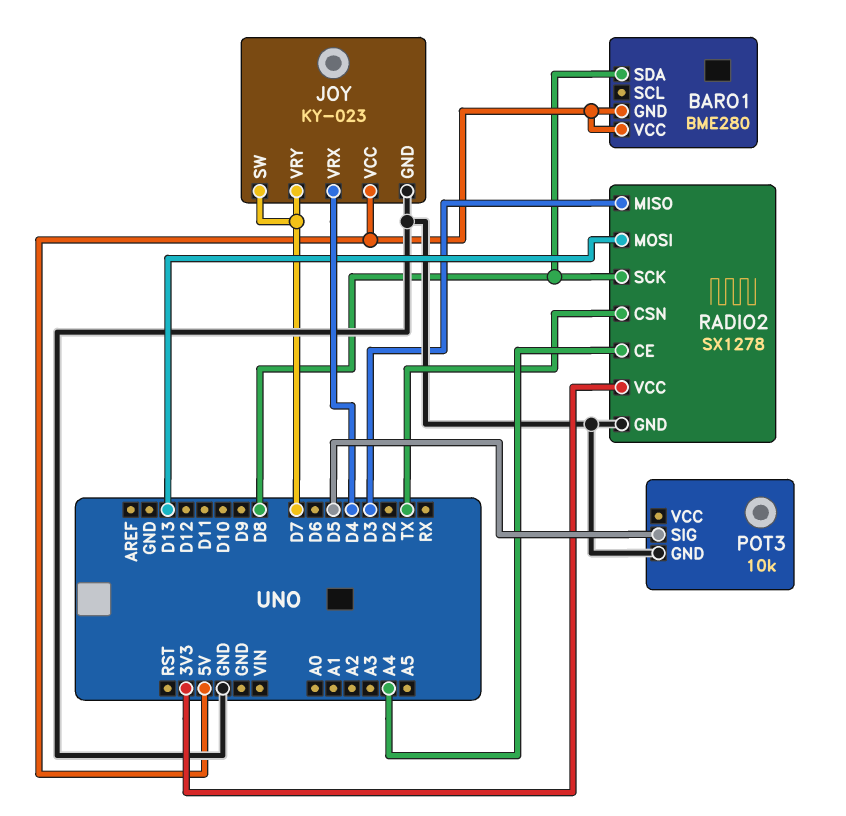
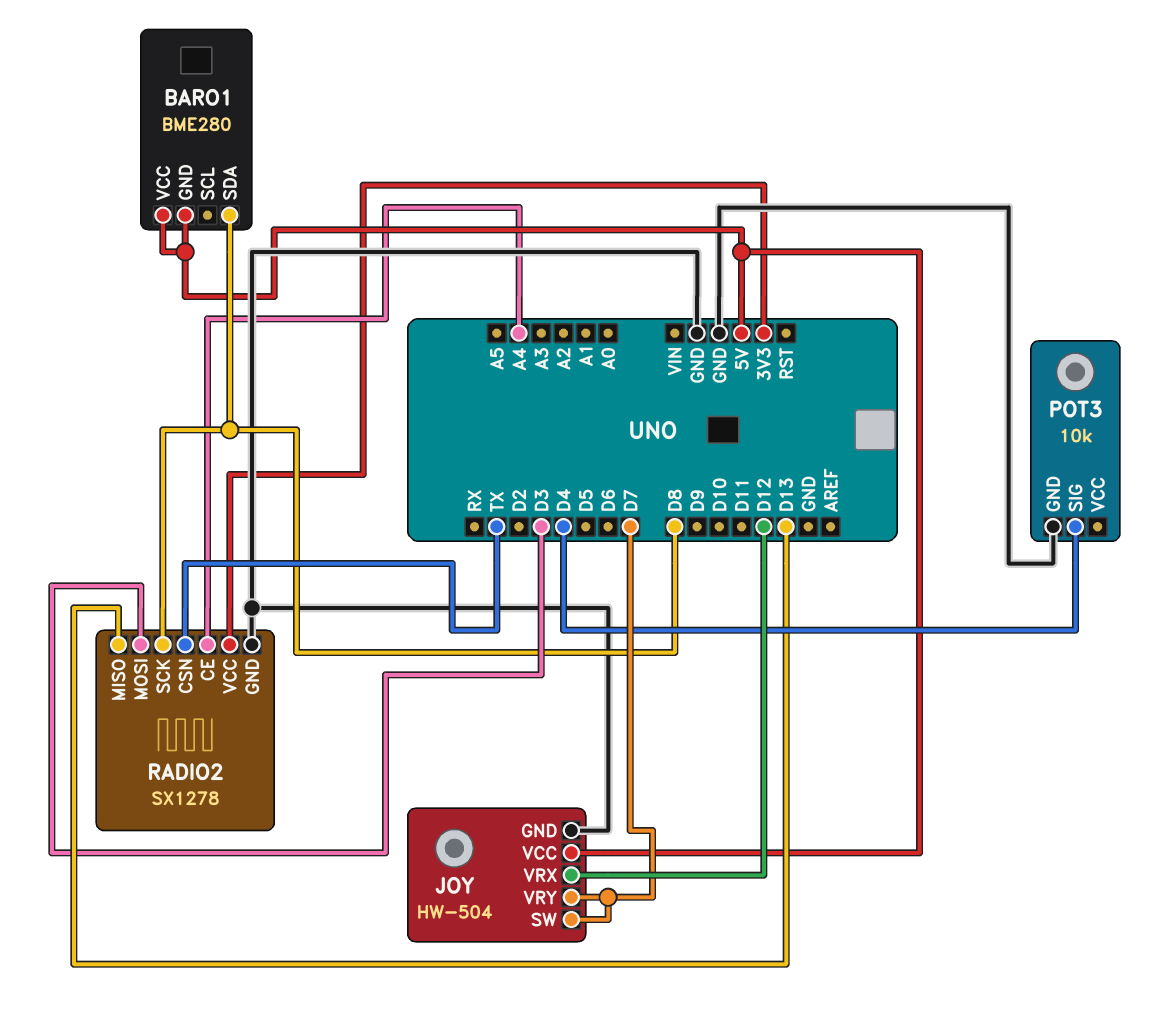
JOY: KY-023 -> HW-504
JOY pin VRX: D4 -> D12
POT3 pin SIG: D5 -> D4
RADIO2 pin MISO: D3 -> D13
RADIO2 pin MOSI: D13 -> D3

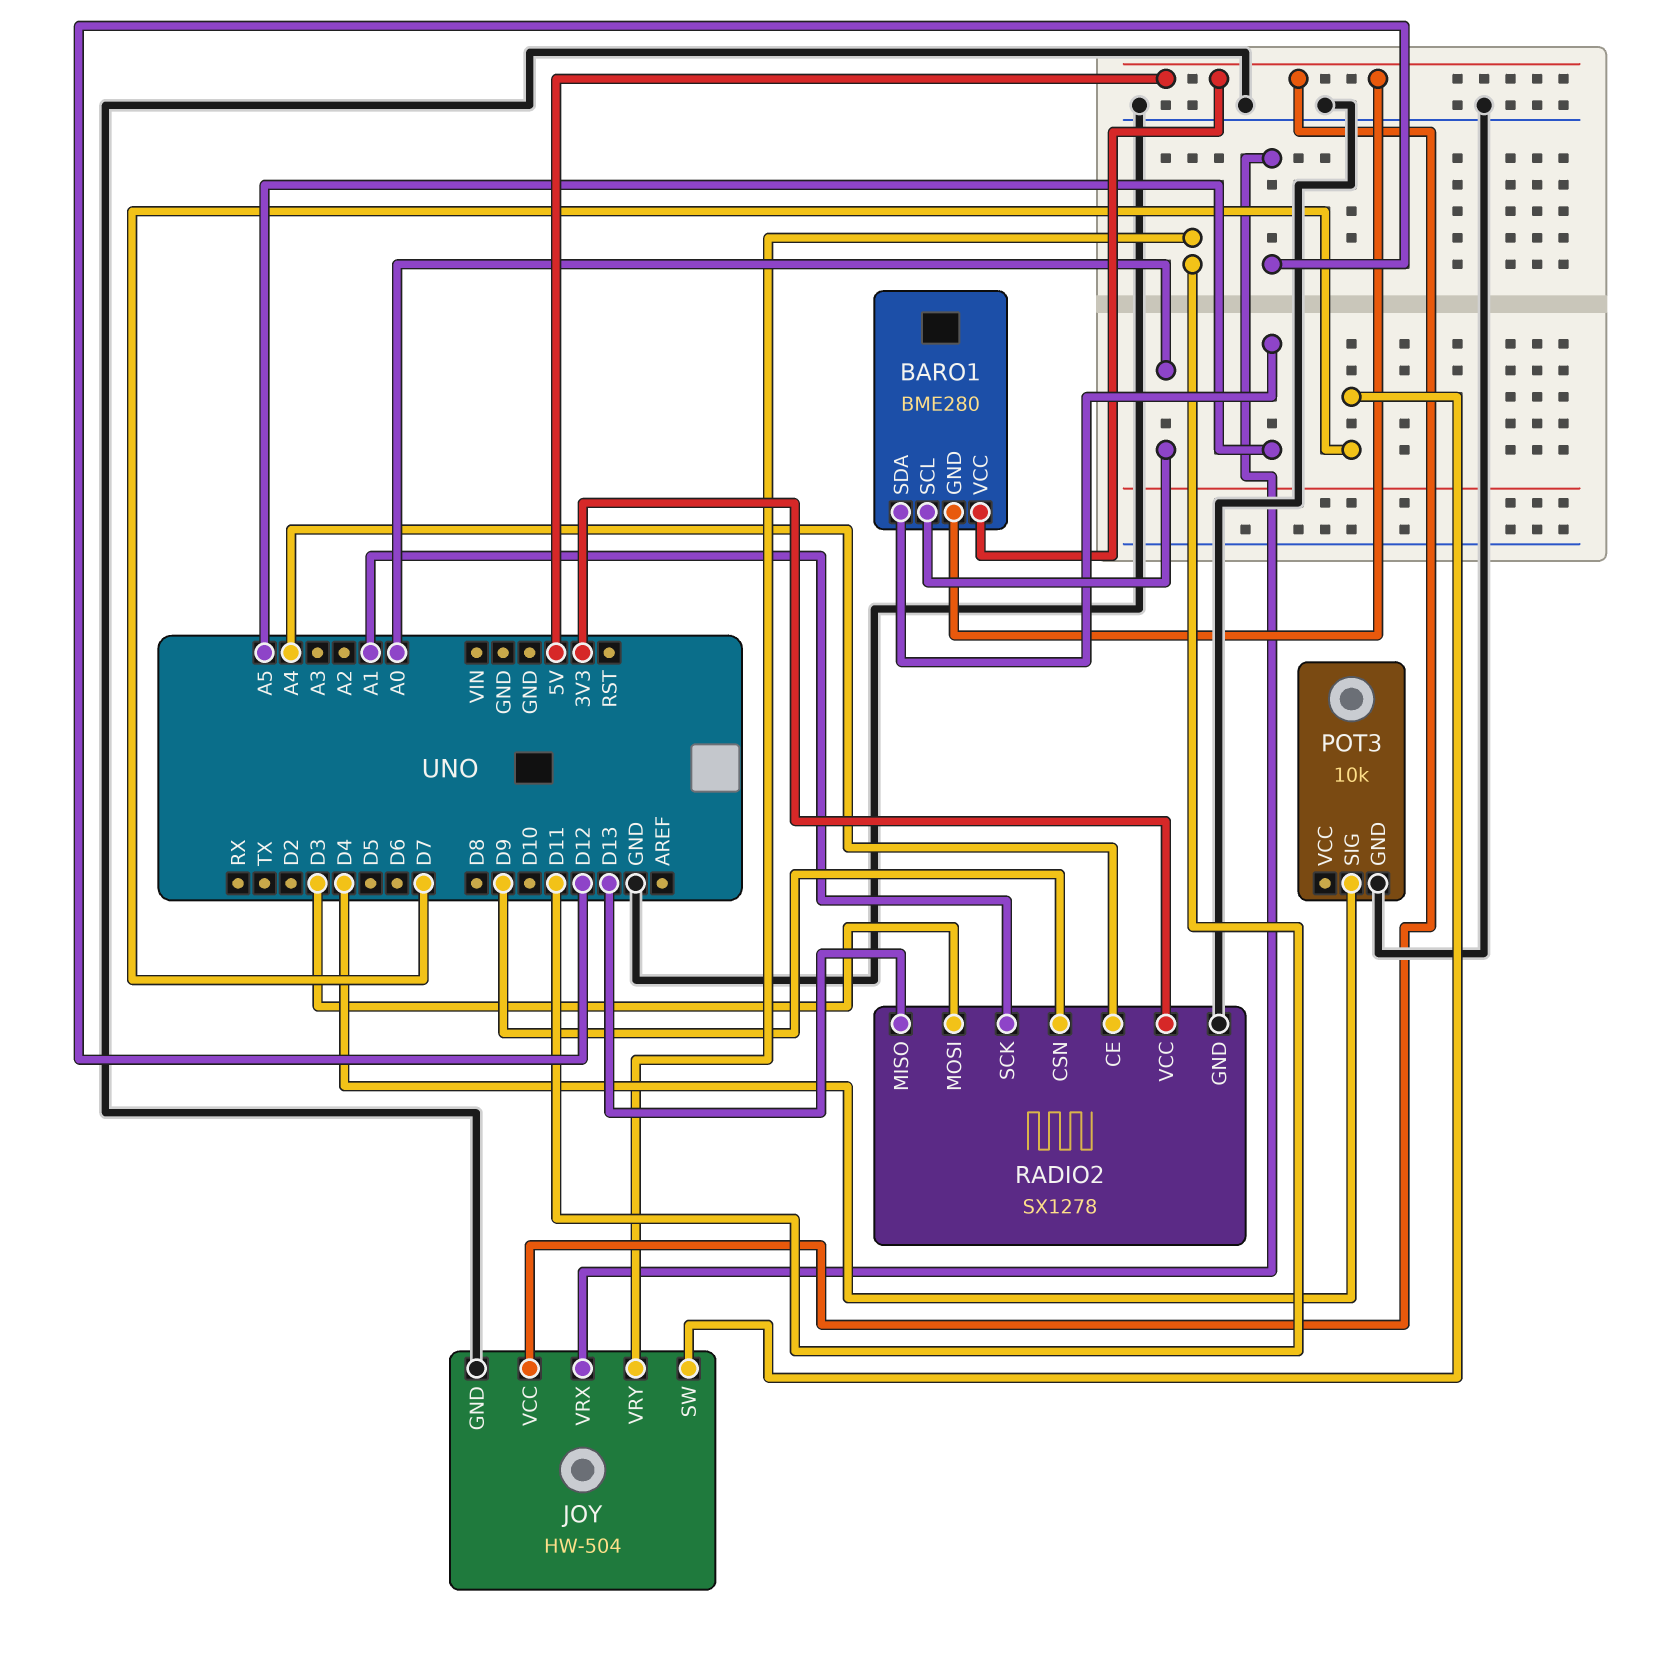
BARO1 pin SCL: none -> A0
BARO1 pin SDA: D8 -> A5
JOY pin VRY: D7 -> D11
RADIO2 pin CSN: TX -> D9
RADIO2 pin SCK: D8 -> A1

